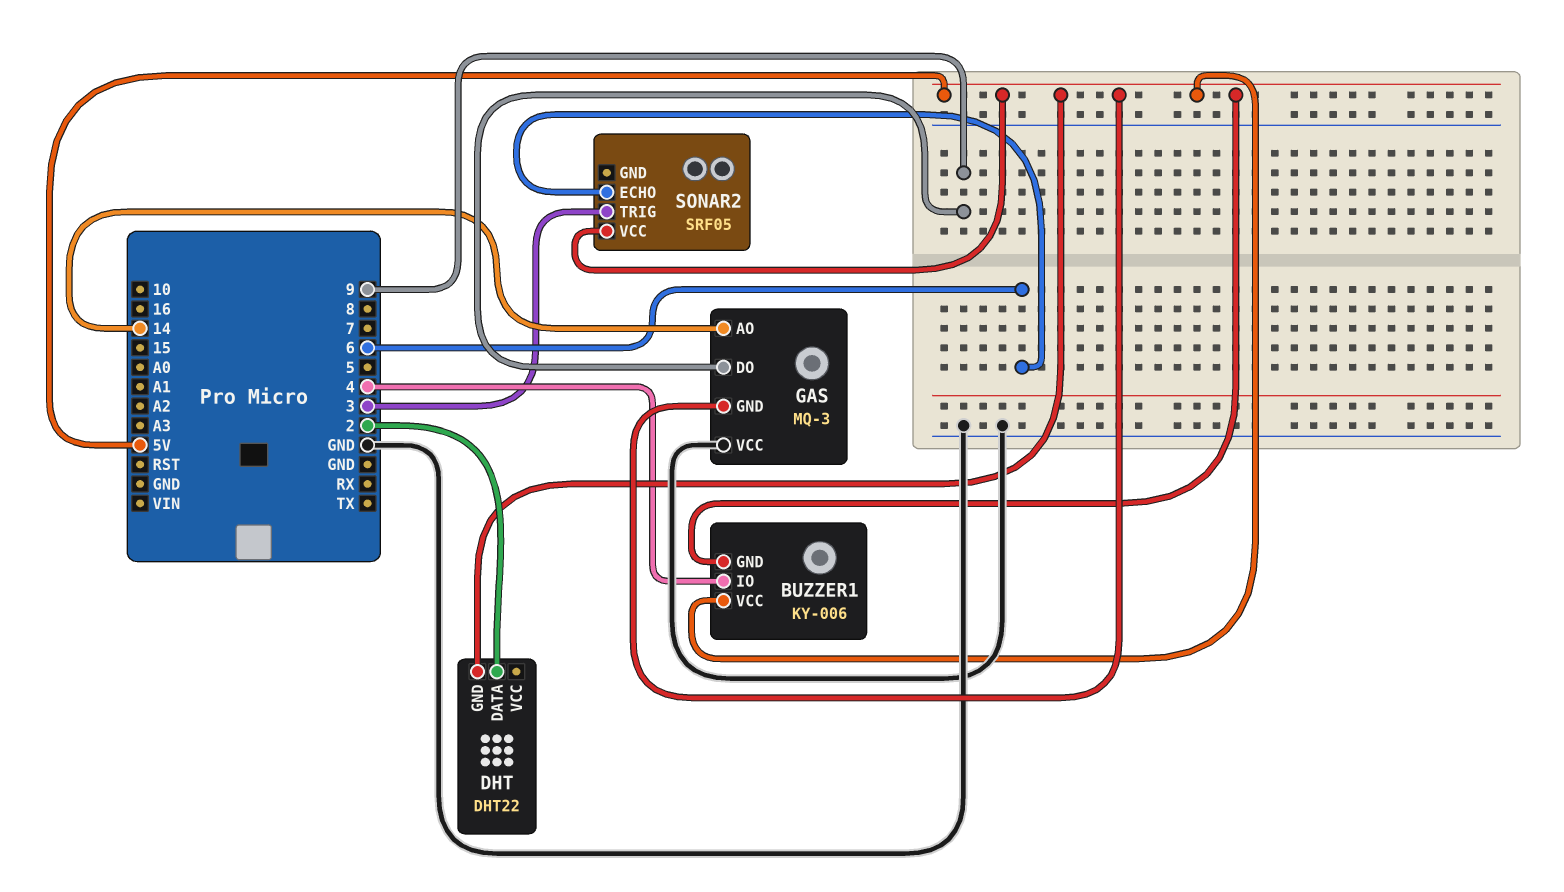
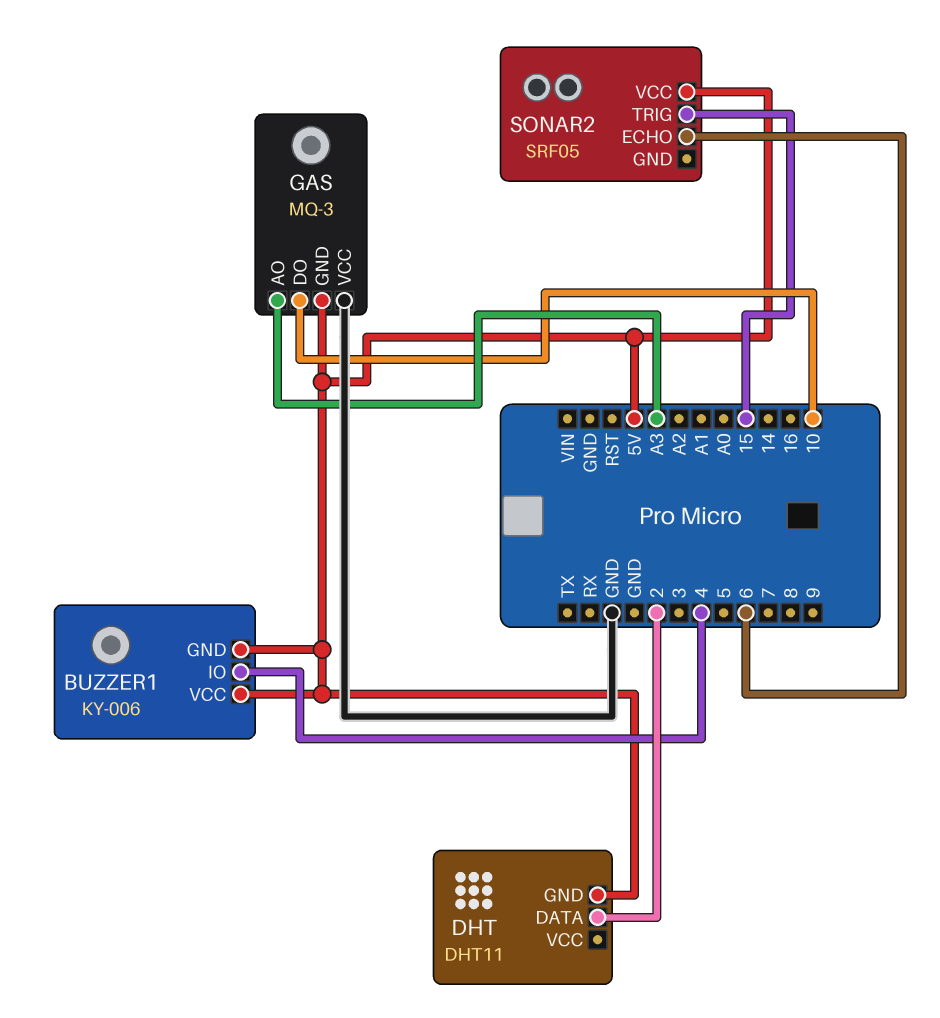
DHT: DHT22 -> DHT11
GAS pin AO: 14 -> A3
GAS pin DO: 9 -> 10
SONAR2 pin TRIG: 3 -> 15

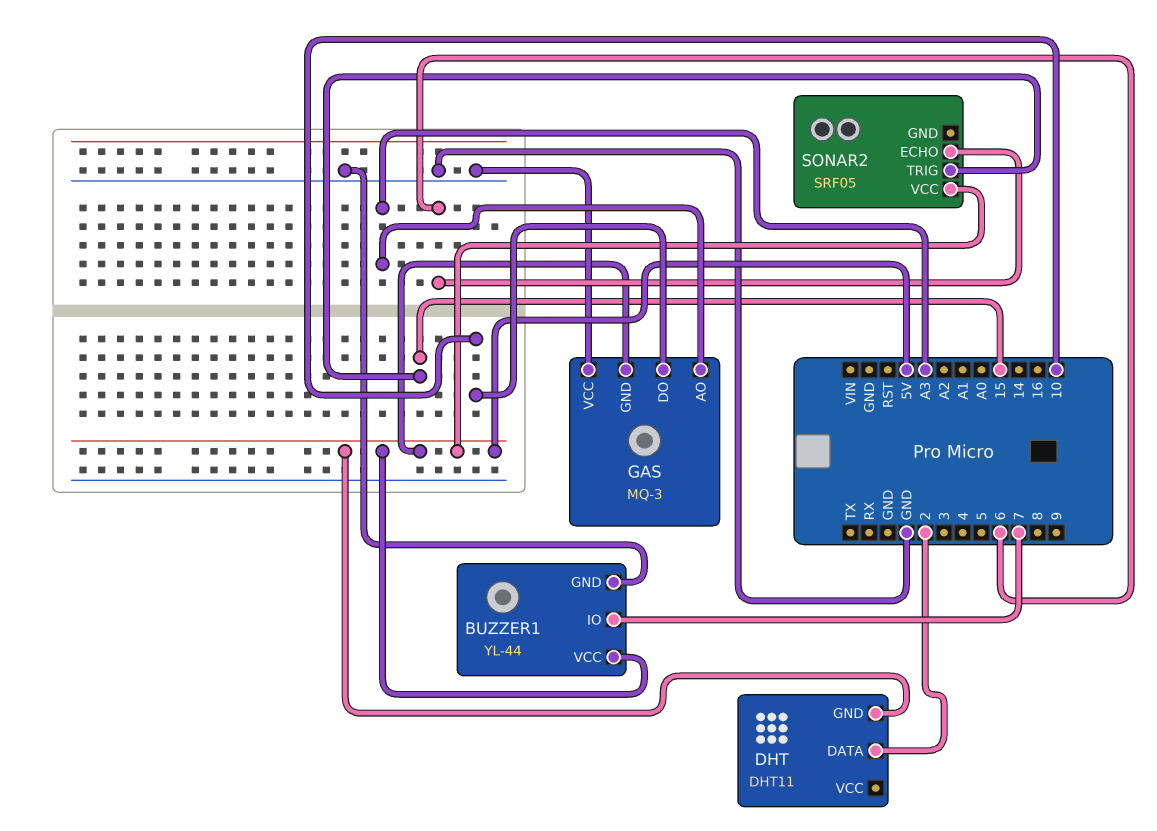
BUZZER1: KY-006 -> YL-44
BUZZER1 pin GND: 5V -> GND
BUZZER1 pin IO: 4 -> 7

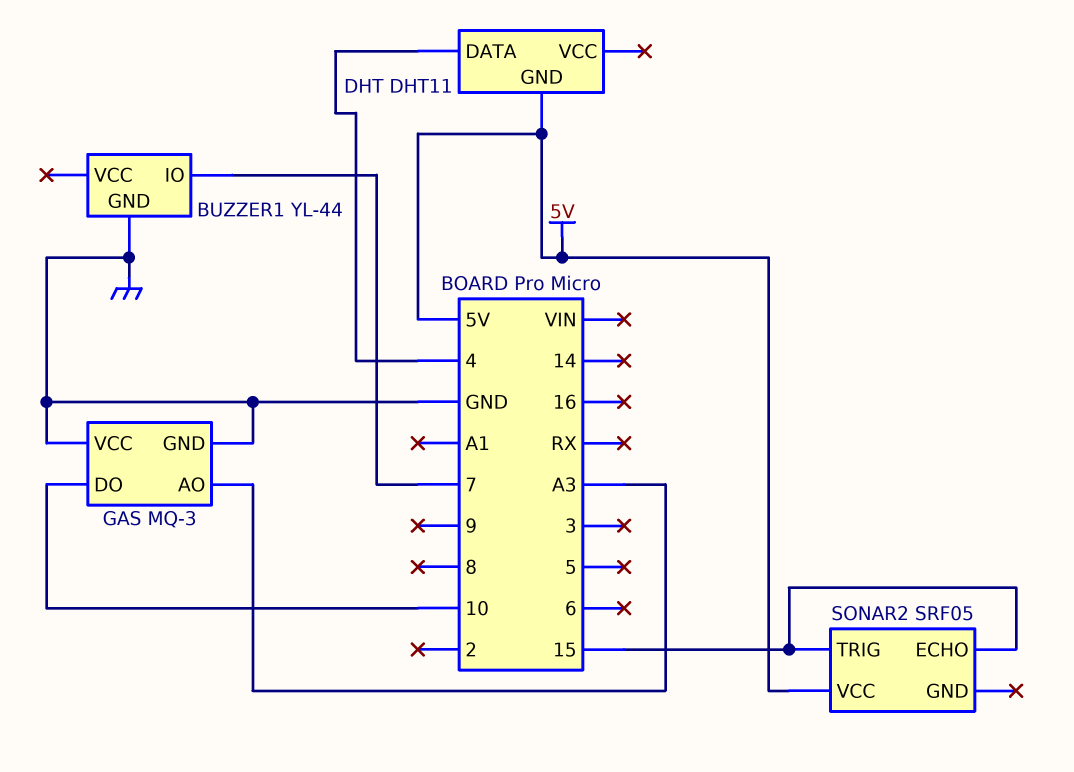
BUZZER1 pin VCC: 5V -> none
DHT pin DATA: 2 -> 4
GAS pin GND: 5V -> GND
SONAR2 pin ECHO: 6 -> 15

